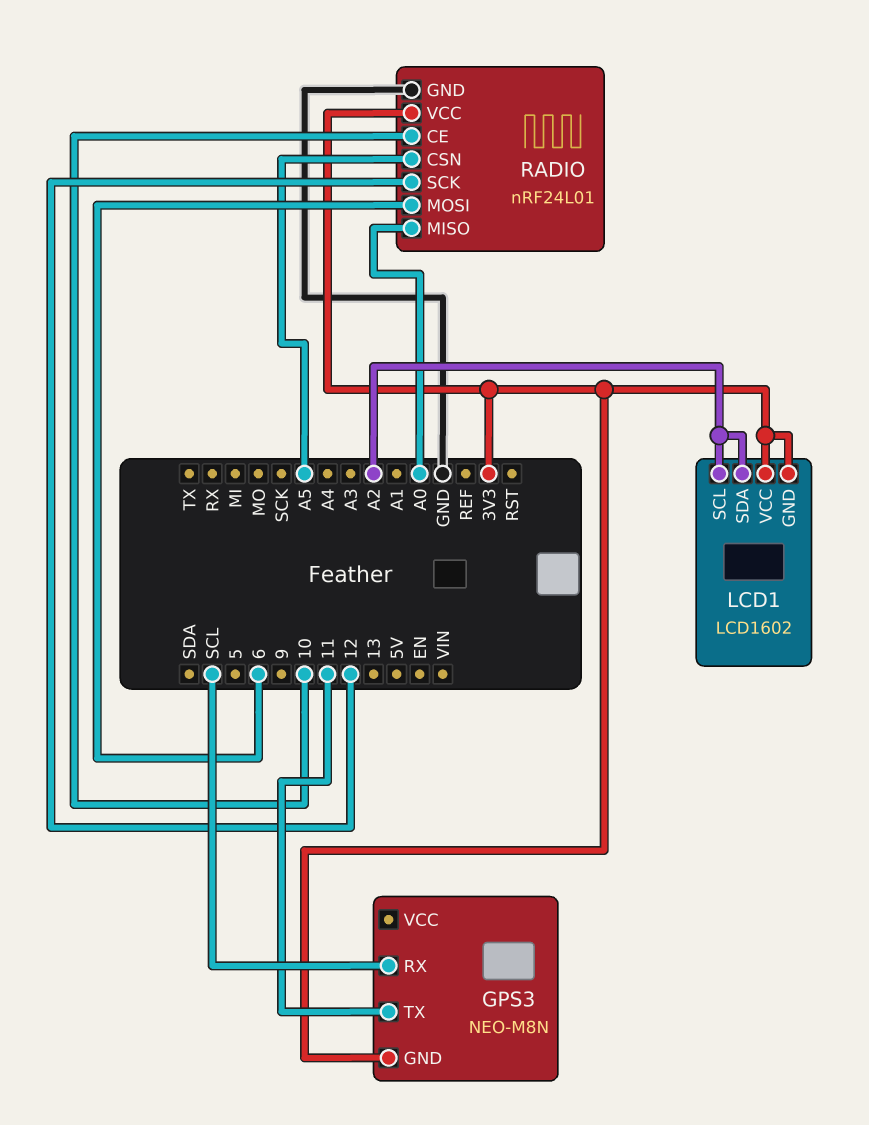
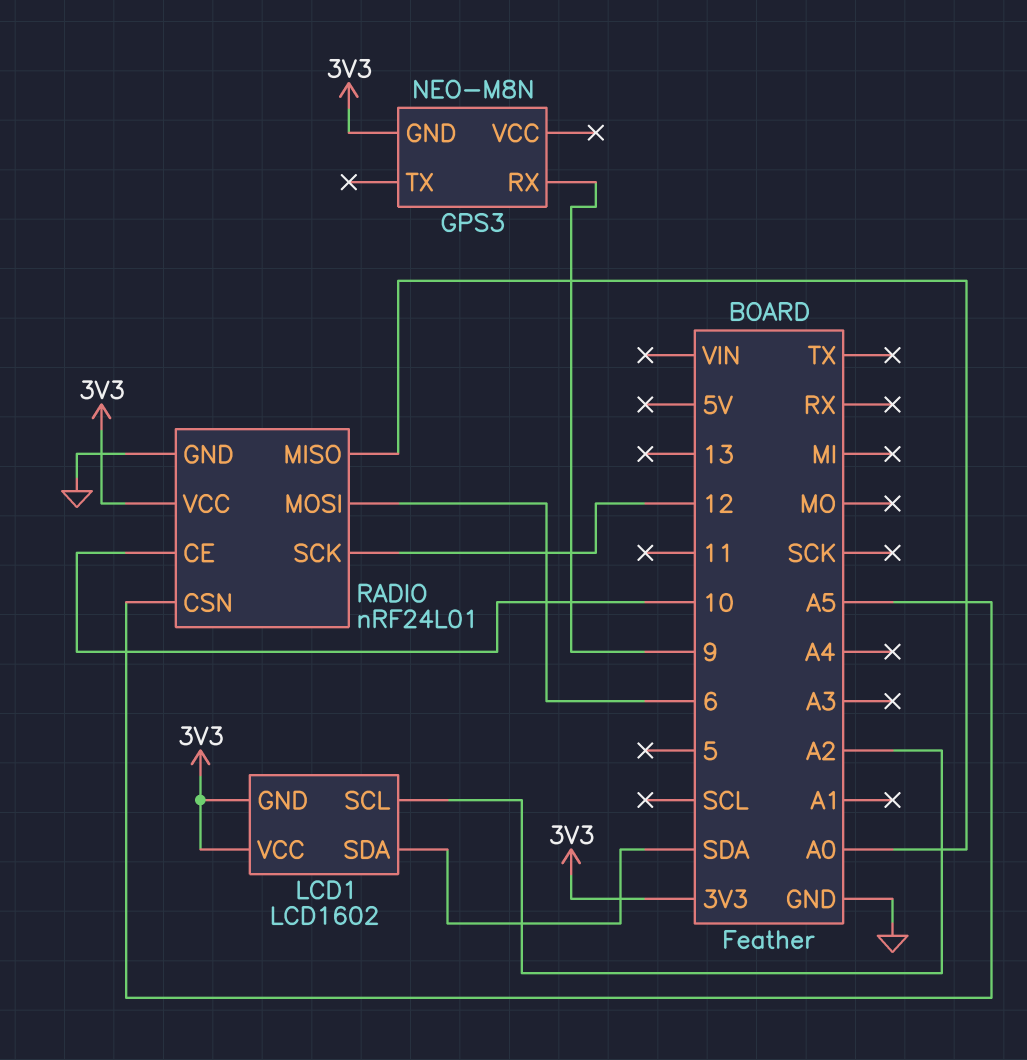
GPS3 pin RX: SCL -> 9
GPS3 pin TX: 11 -> none
LCD1 pin SDA: A2 -> SDA

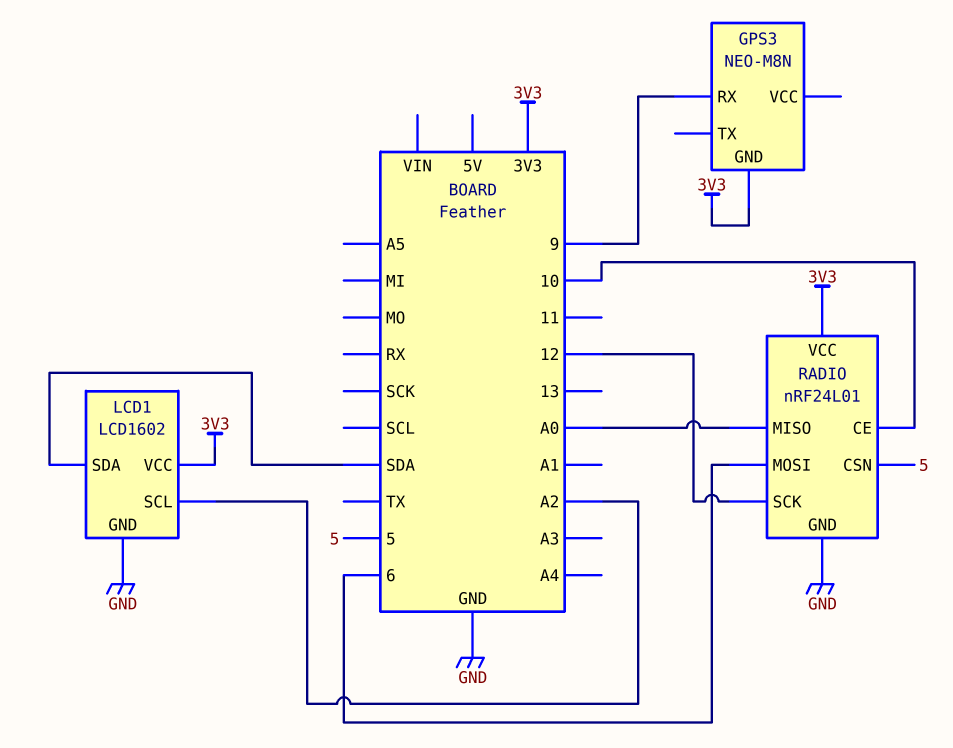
LCD1 pin GND: 3V3 -> GND
RADIO pin CSN: A5 -> 5

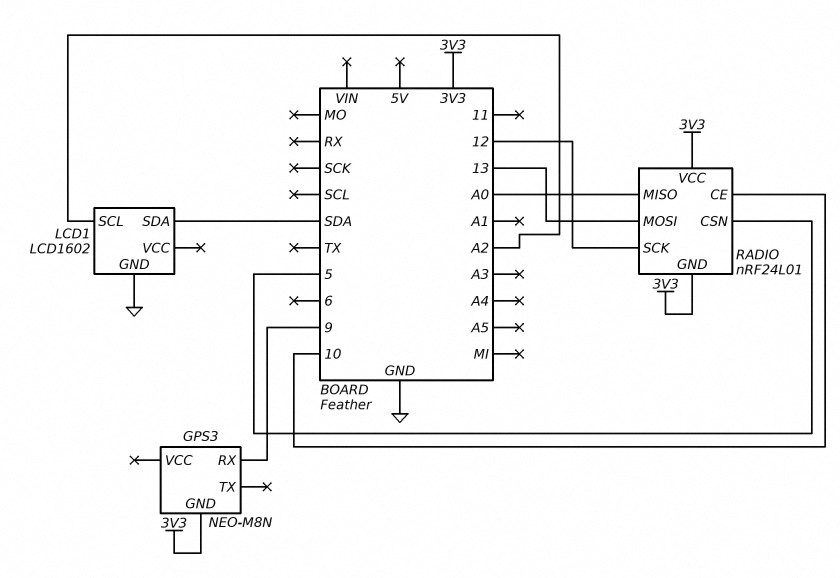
LCD1 pin VCC: 3V3 -> none
RADIO pin GND: GND -> 3V3
RADIO pin MOSI: 6 -> 13

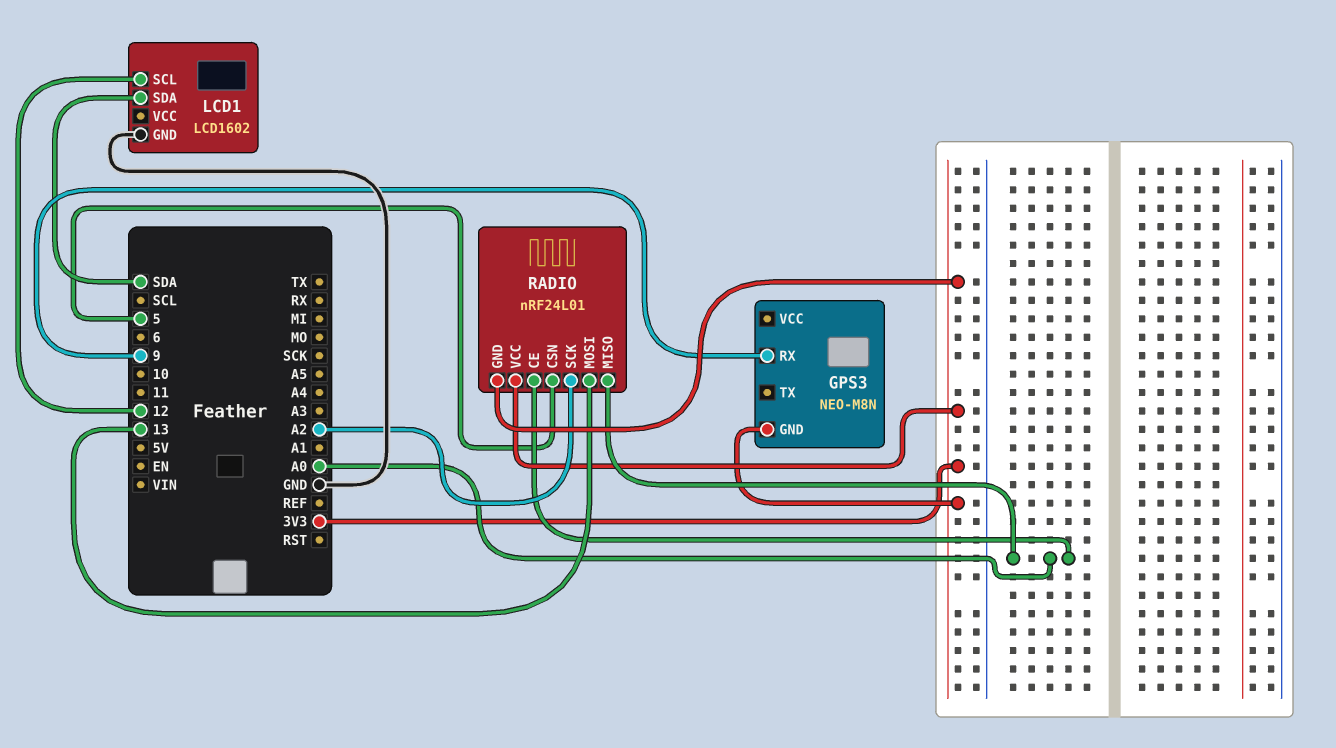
LCD1 pin SCL: A2 -> 12
RADIO pin CE: 10 -> A0
RADIO pin SCK: 12 -> A2

